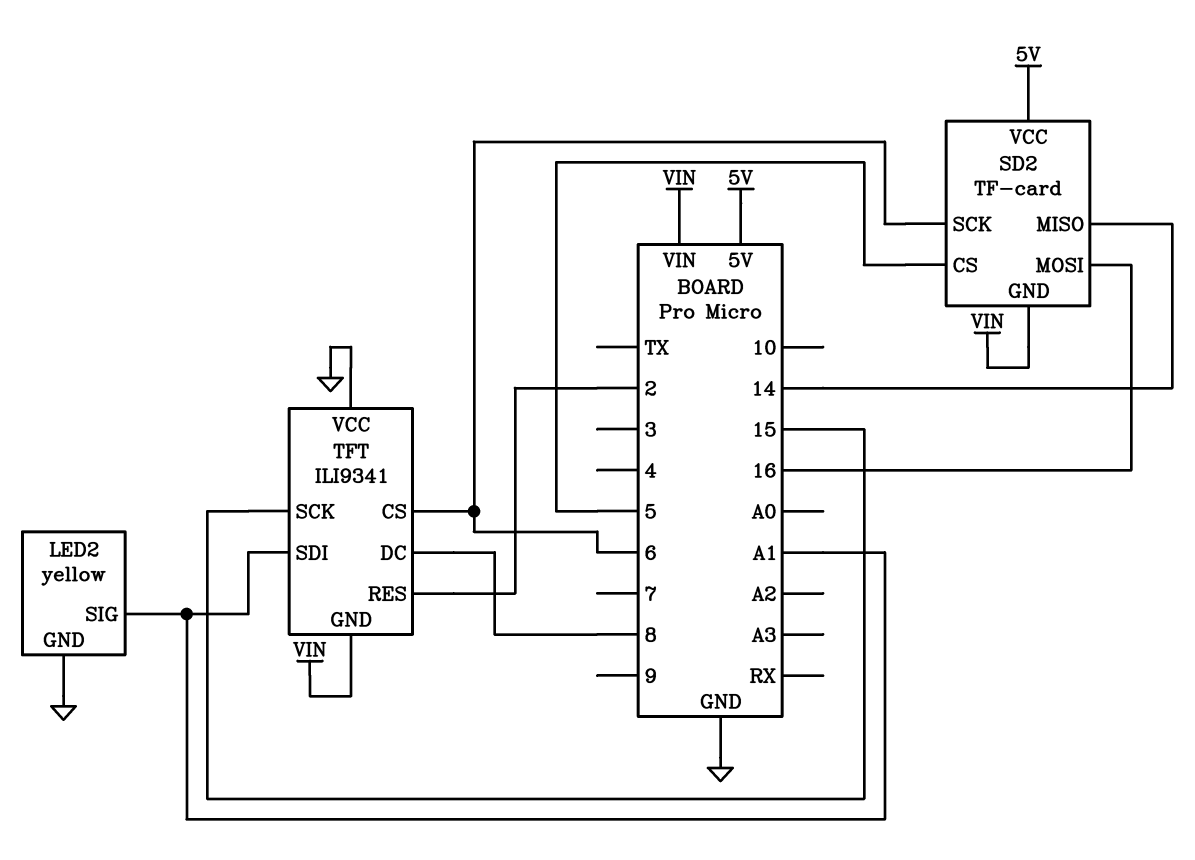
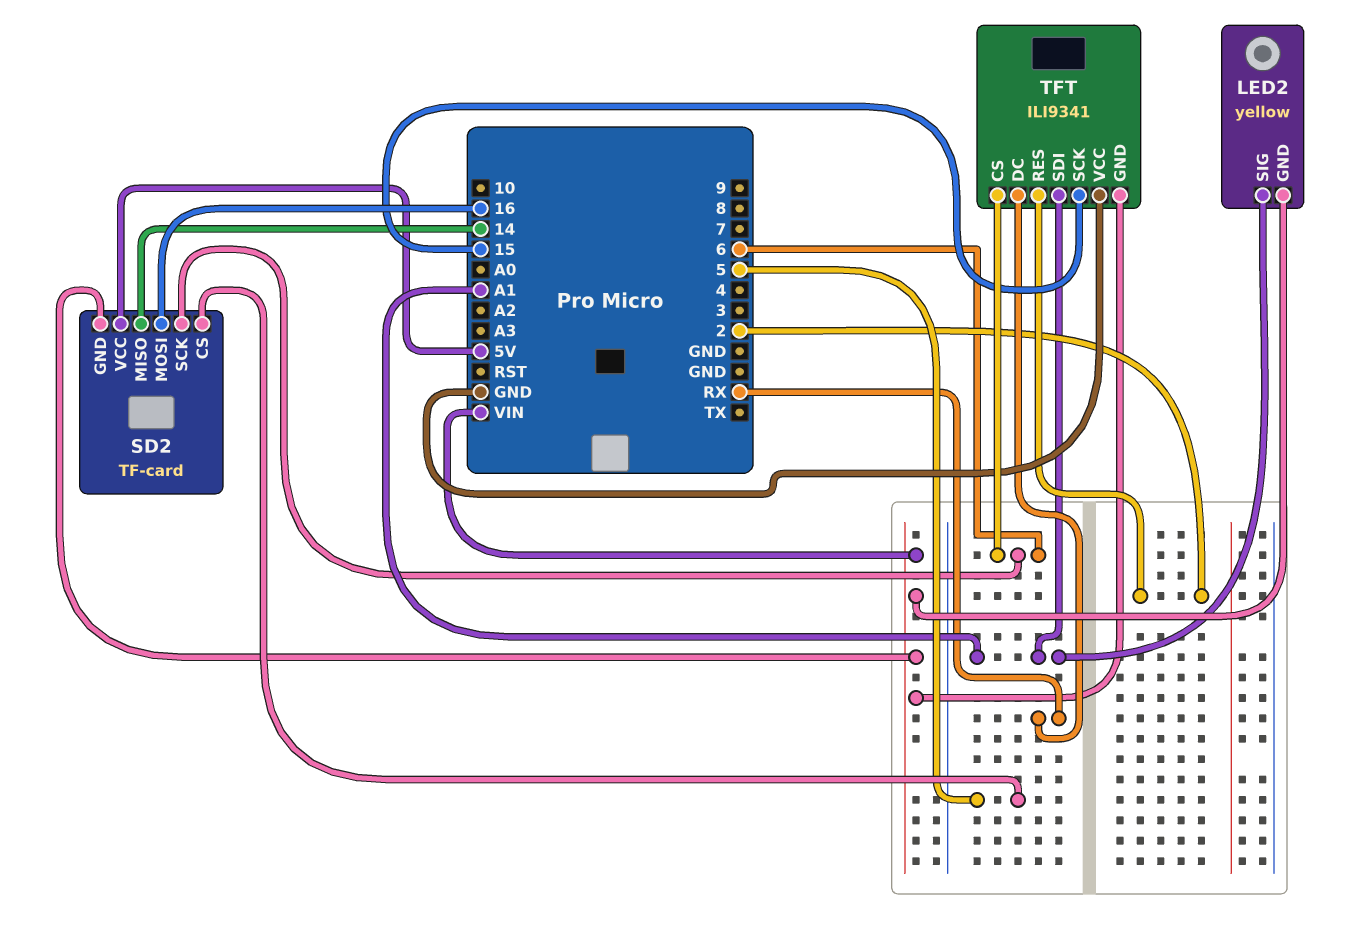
LED2 pin GND: GND -> VIN
TFT pin DC: 8 -> RX

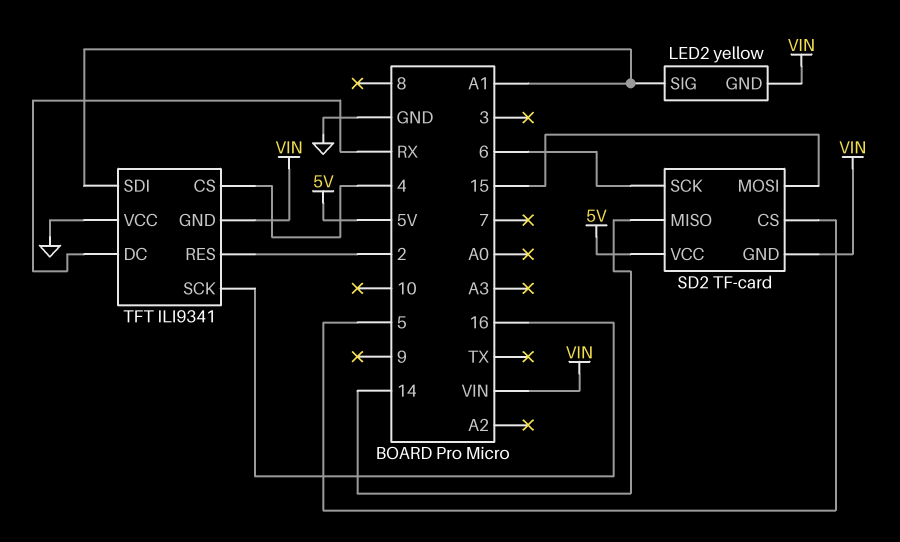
SD2 pin MOSI: 16 -> 15
TFT pin CS: 6 -> 4
TFT pin SCK: 15 -> 16

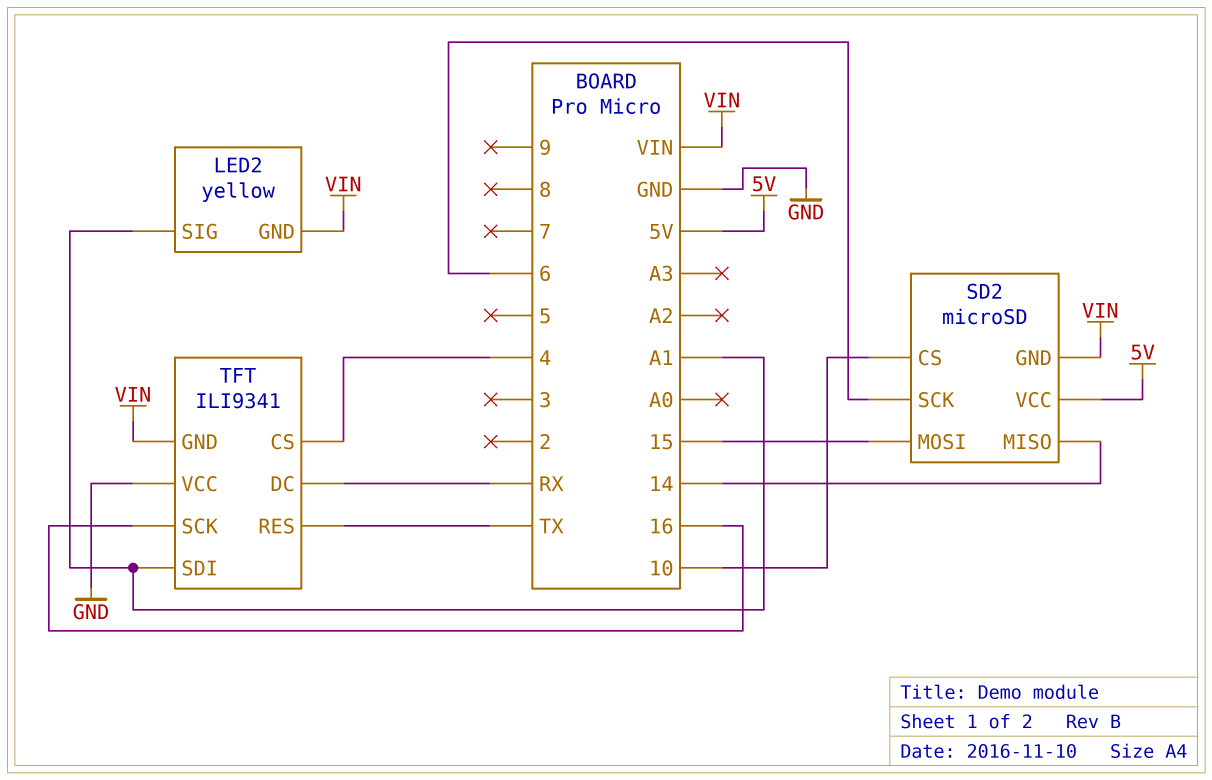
SD2: TF-card -> microSD
SD2 pin CS: 5 -> 10
TFT pin RES: 2 -> TX

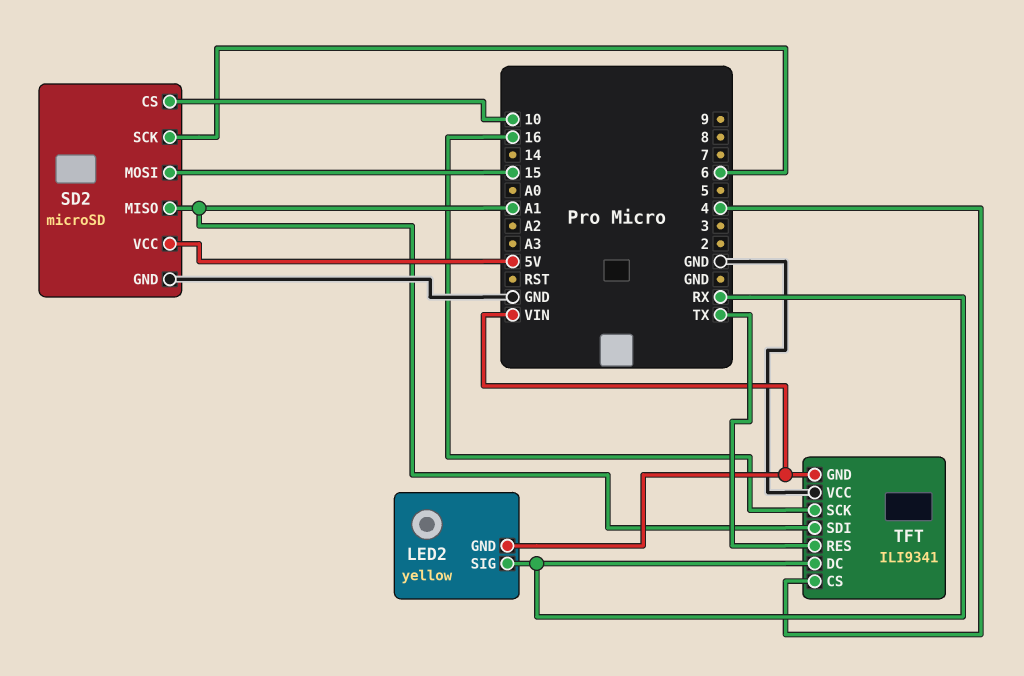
LED2 pin SIG: A1 -> RX
SD2 pin GND: VIN -> GND
SD2 pin MISO: 14 -> A1

